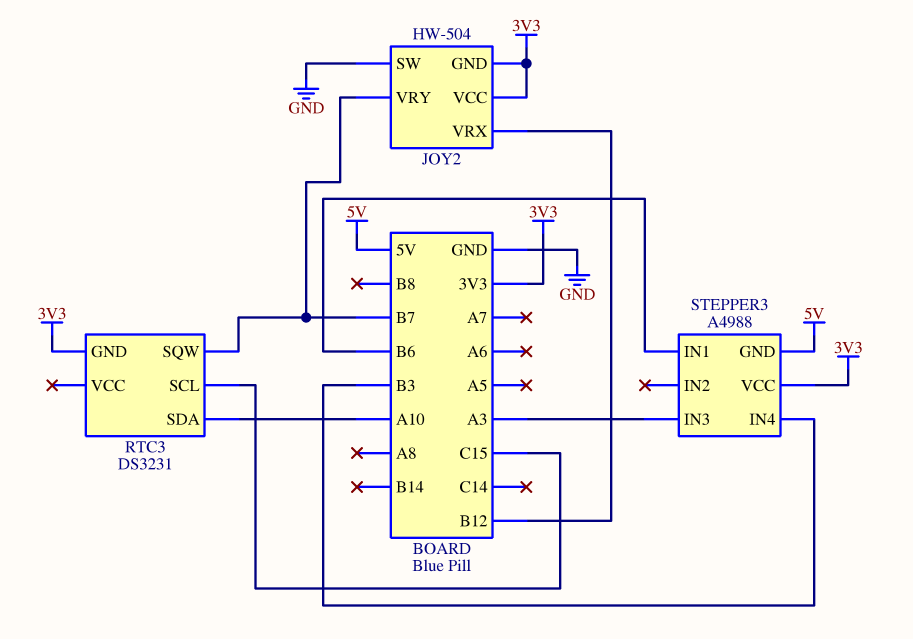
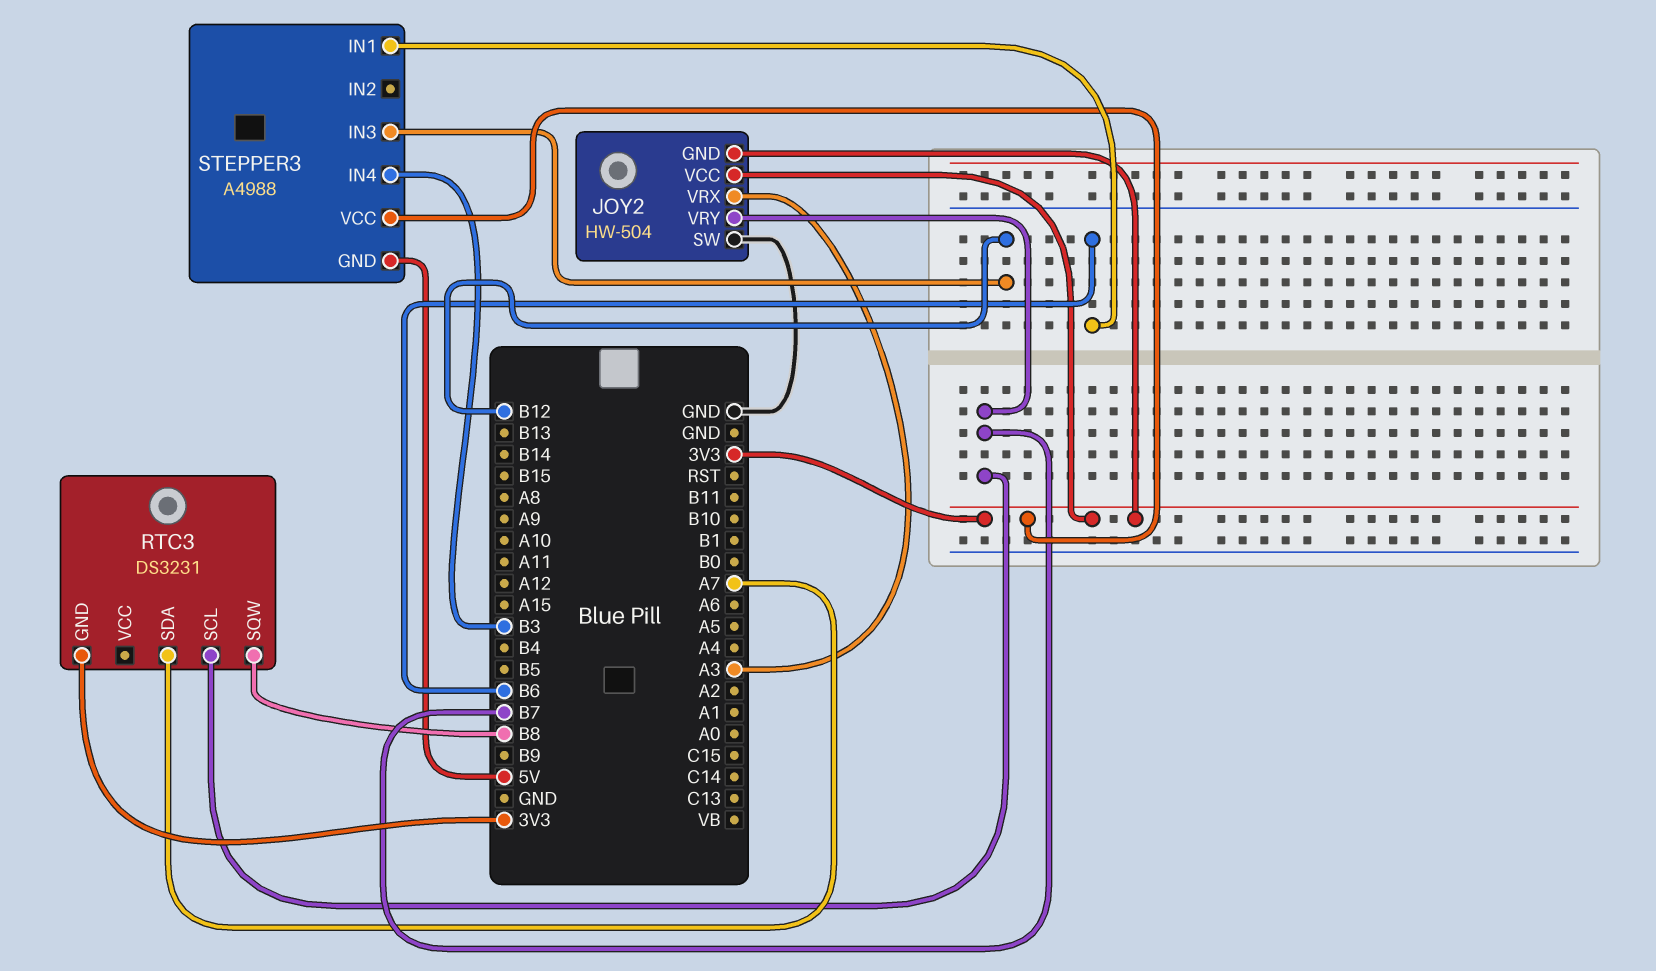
JOY2 pin VRX: B12 -> A3
RTC3 pin SCL: C15 -> B7
RTC3 pin SDA: A10 -> A7
RTC3 pin SQW: B7 -> B8
STEPPER3 pin IN3: A3 -> B12

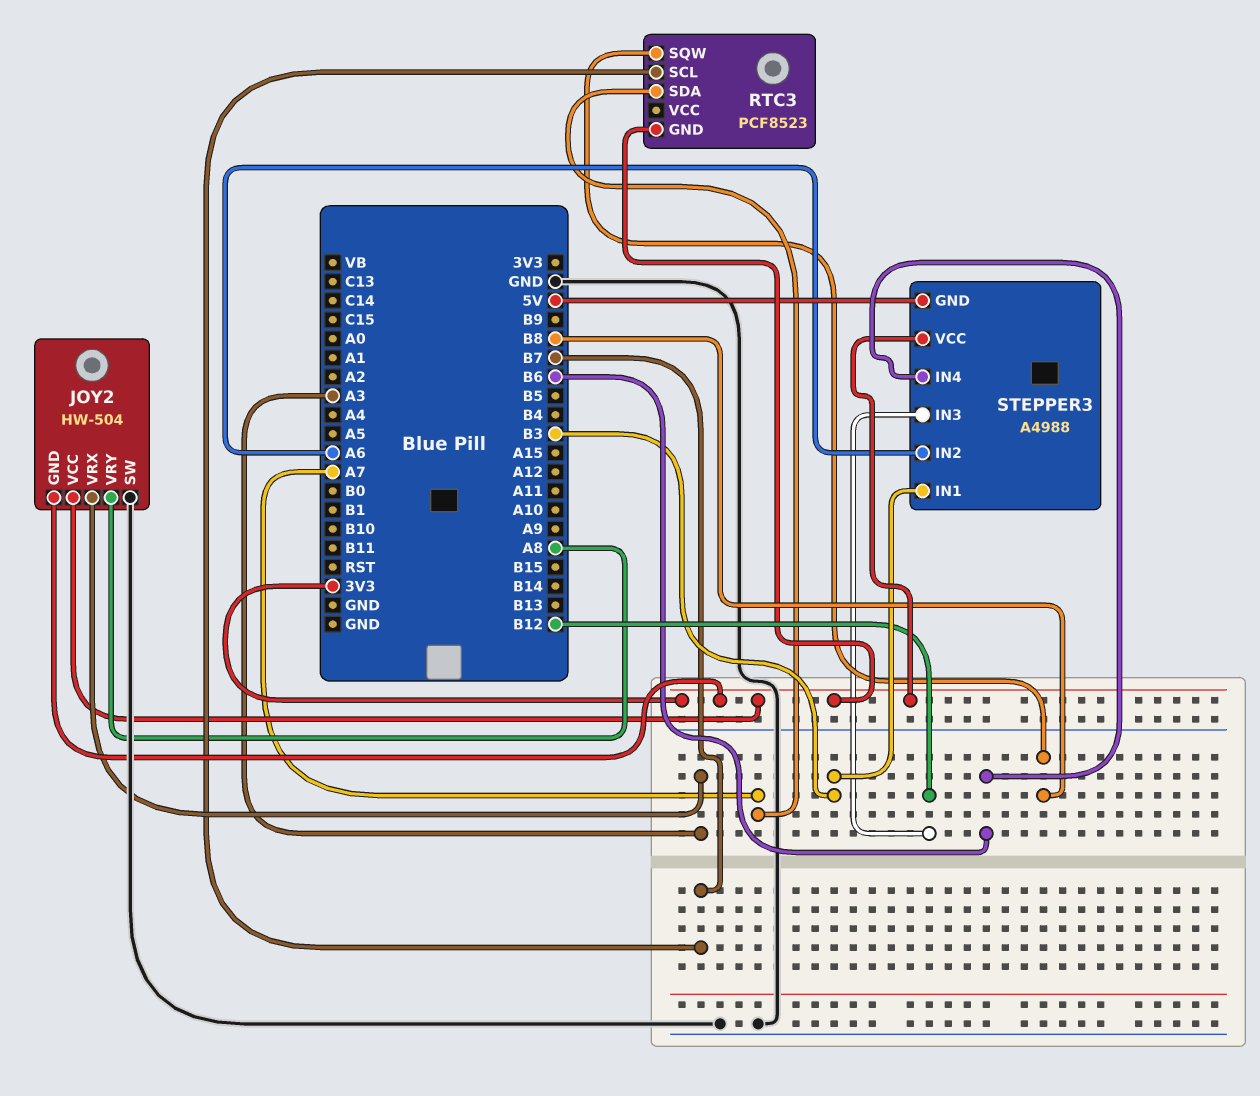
JOY2 pin VRY: B7 -> A8
RTC3: DS3231 -> PCF8523
STEPPER3 pin IN1: B6 -> B3
STEPPER3 pin IN2: none -> A6
STEPPER3 pin IN4: B3 -> B6

